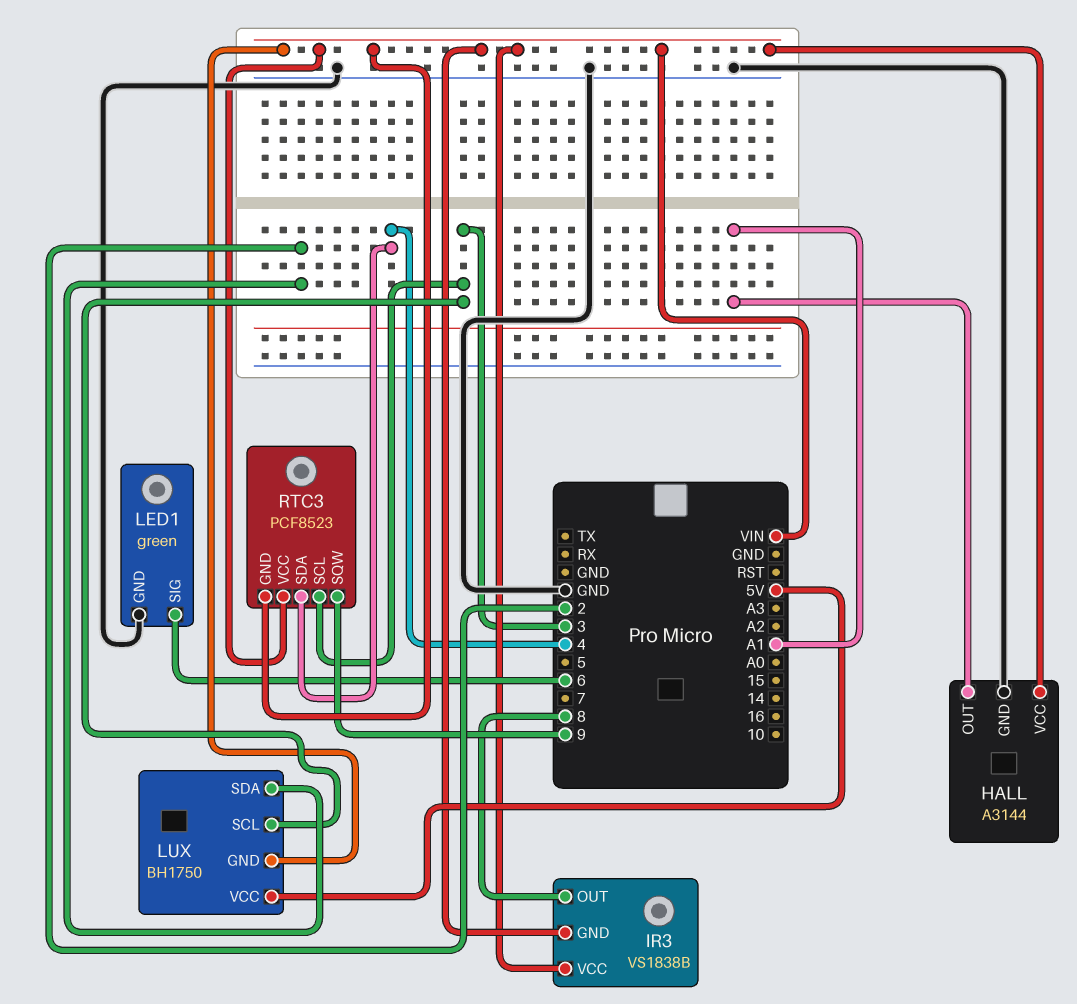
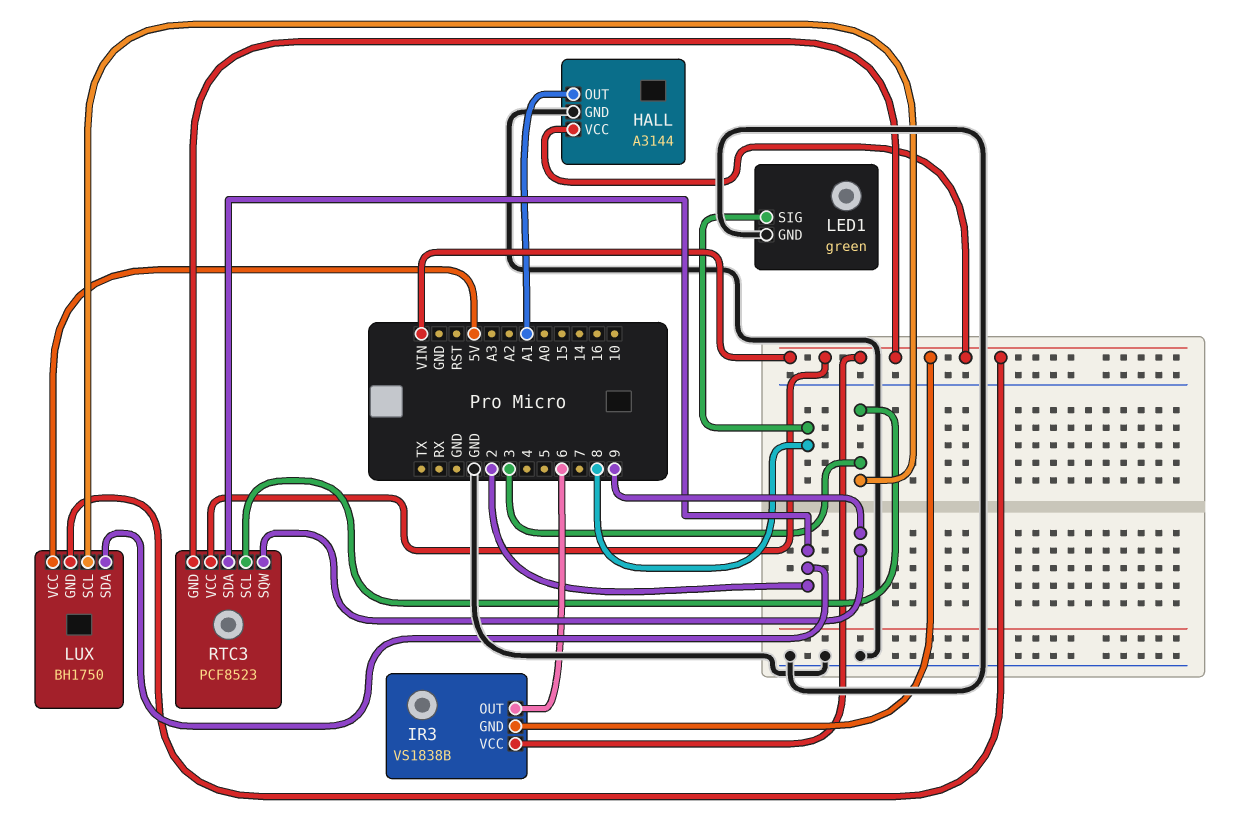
IR3 pin OUT: 8 -> 6
LED1 pin SIG: 6 -> 8
RTC3 pin SDA: 4 -> 2

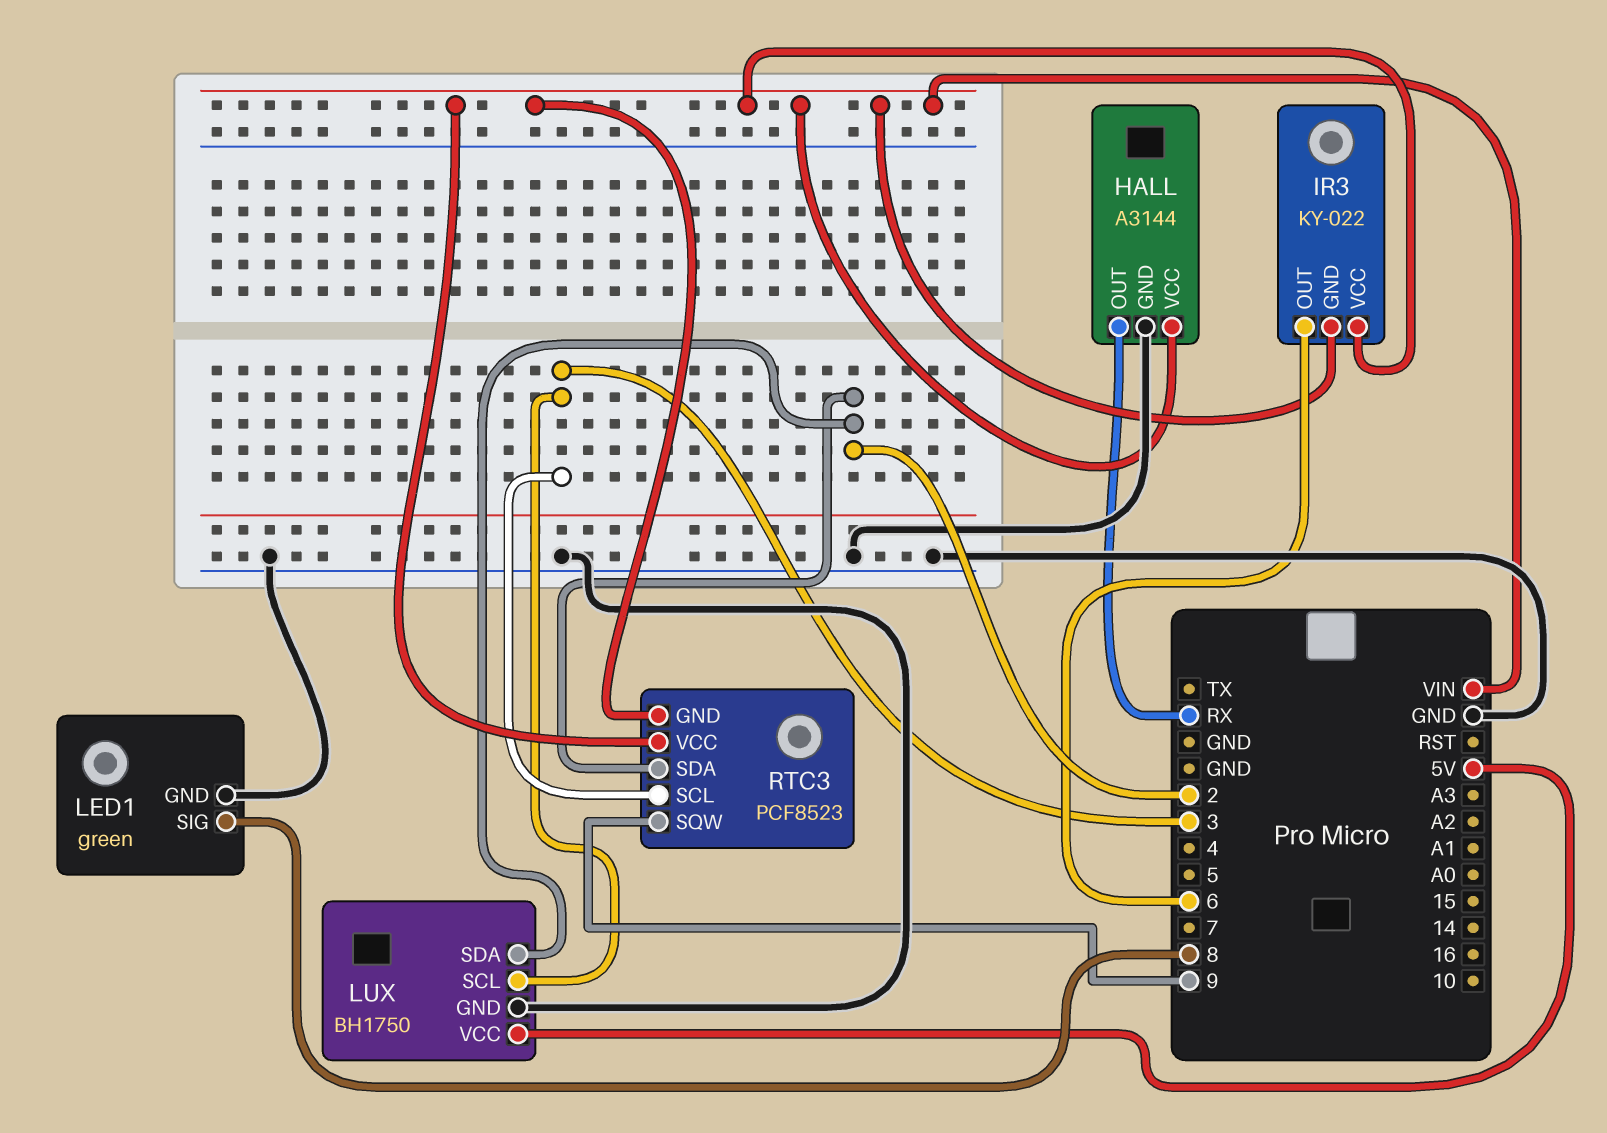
HALL pin OUT: A1 -> RX
IR3: VS1838B -> KY-022
LUX pin GND: VIN -> GND

